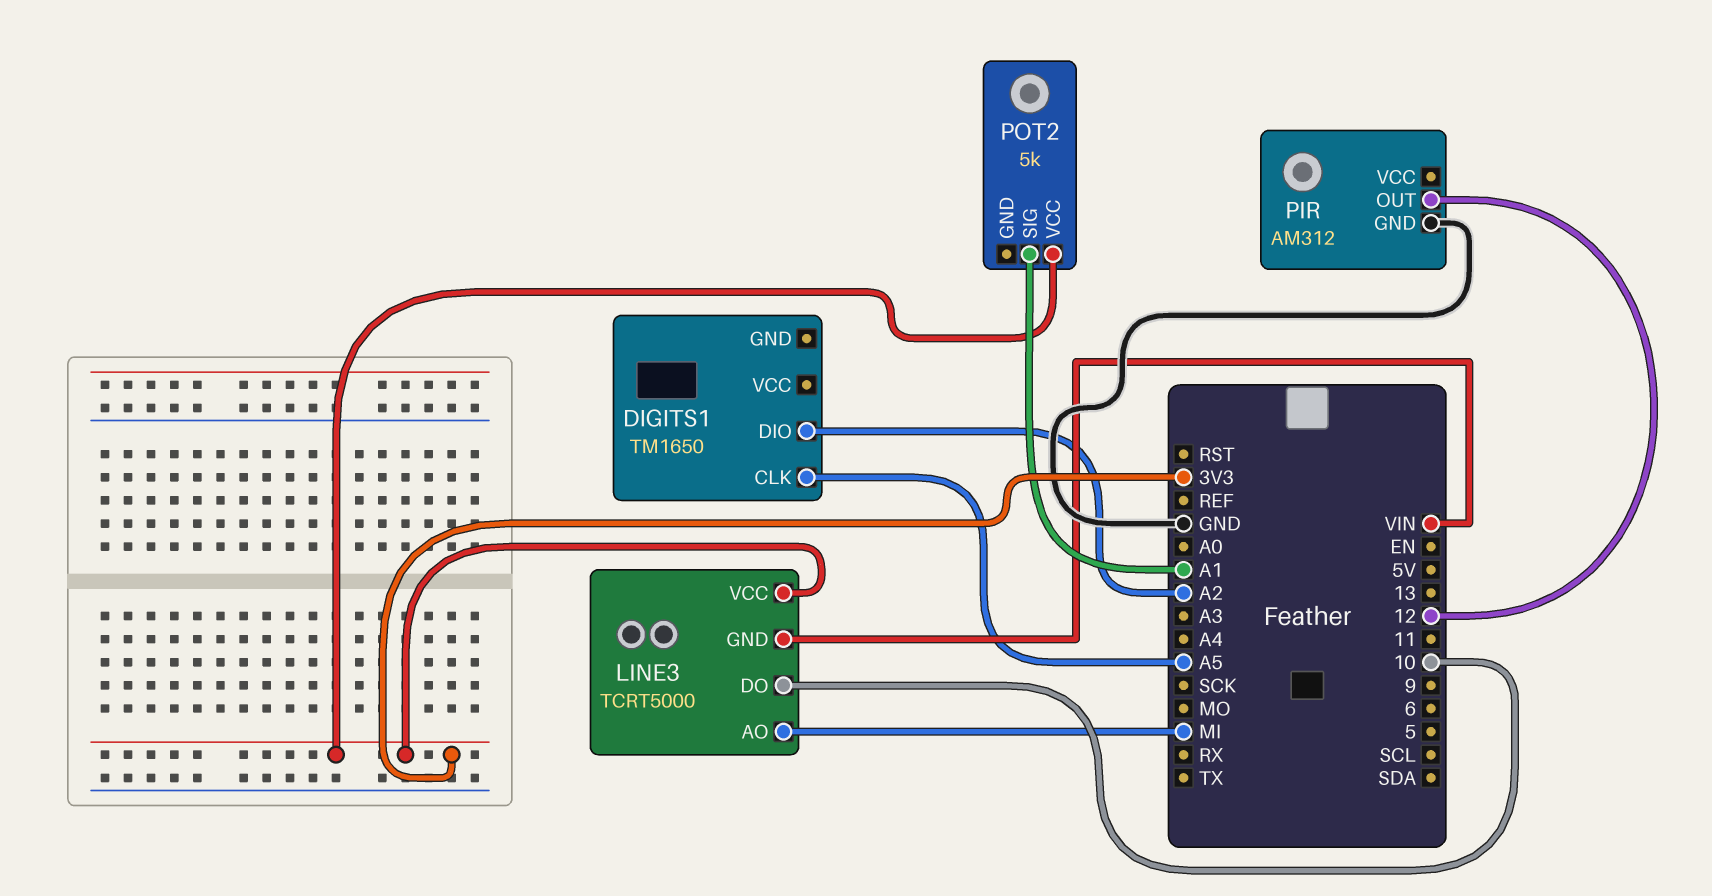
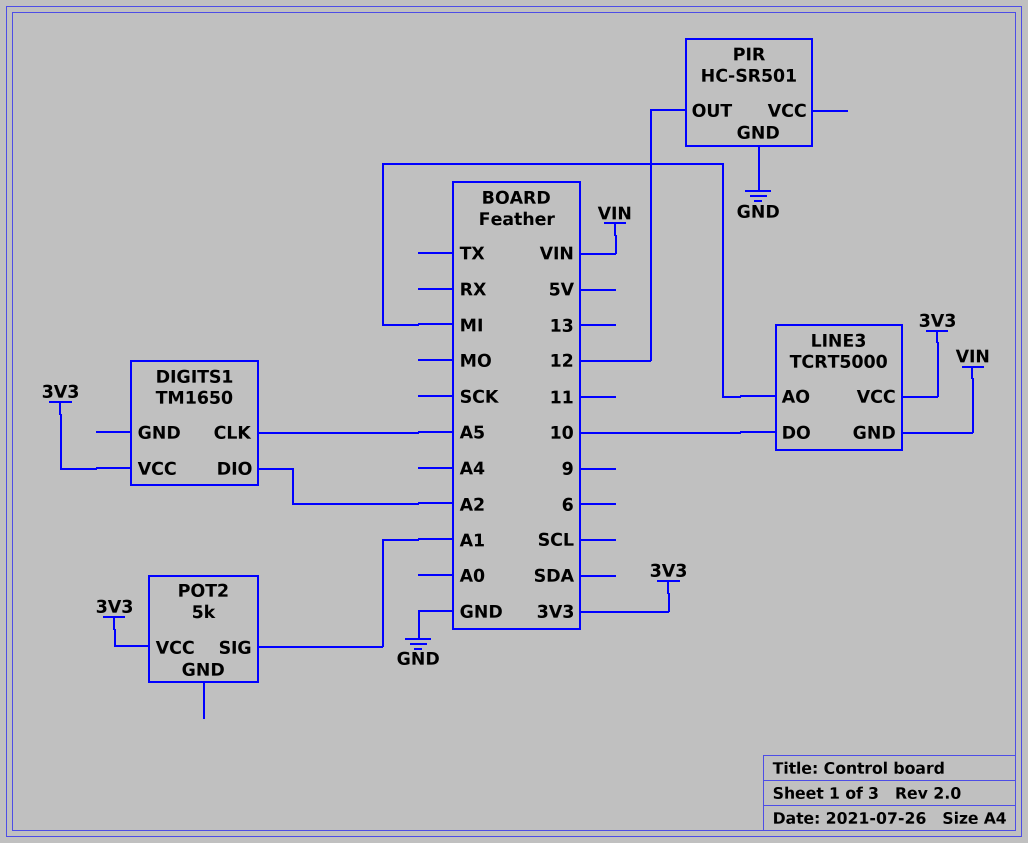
DIGITS1 pin VCC: none -> 3V3
PIR: AM312 -> HC-SR501

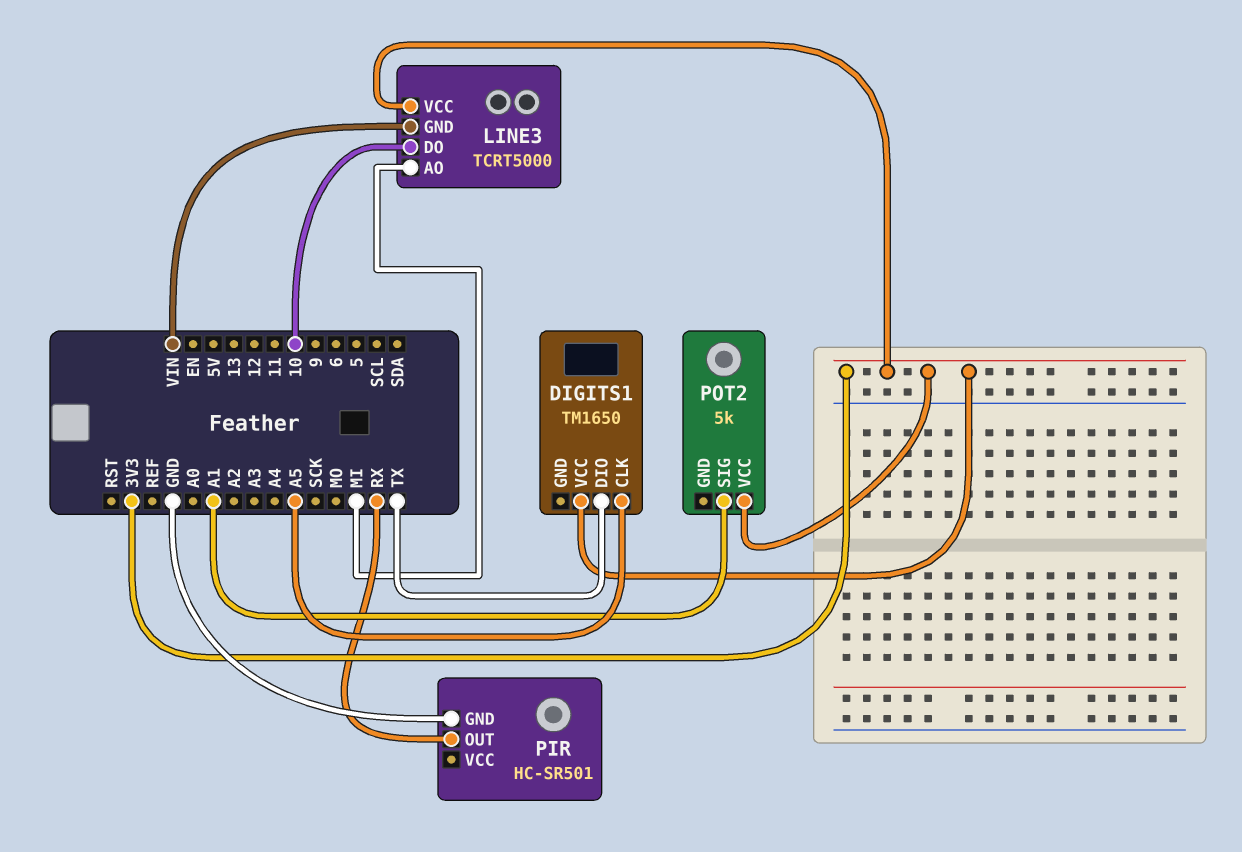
DIGITS1 pin DIO: A2 -> TX
PIR pin OUT: 12 -> RX

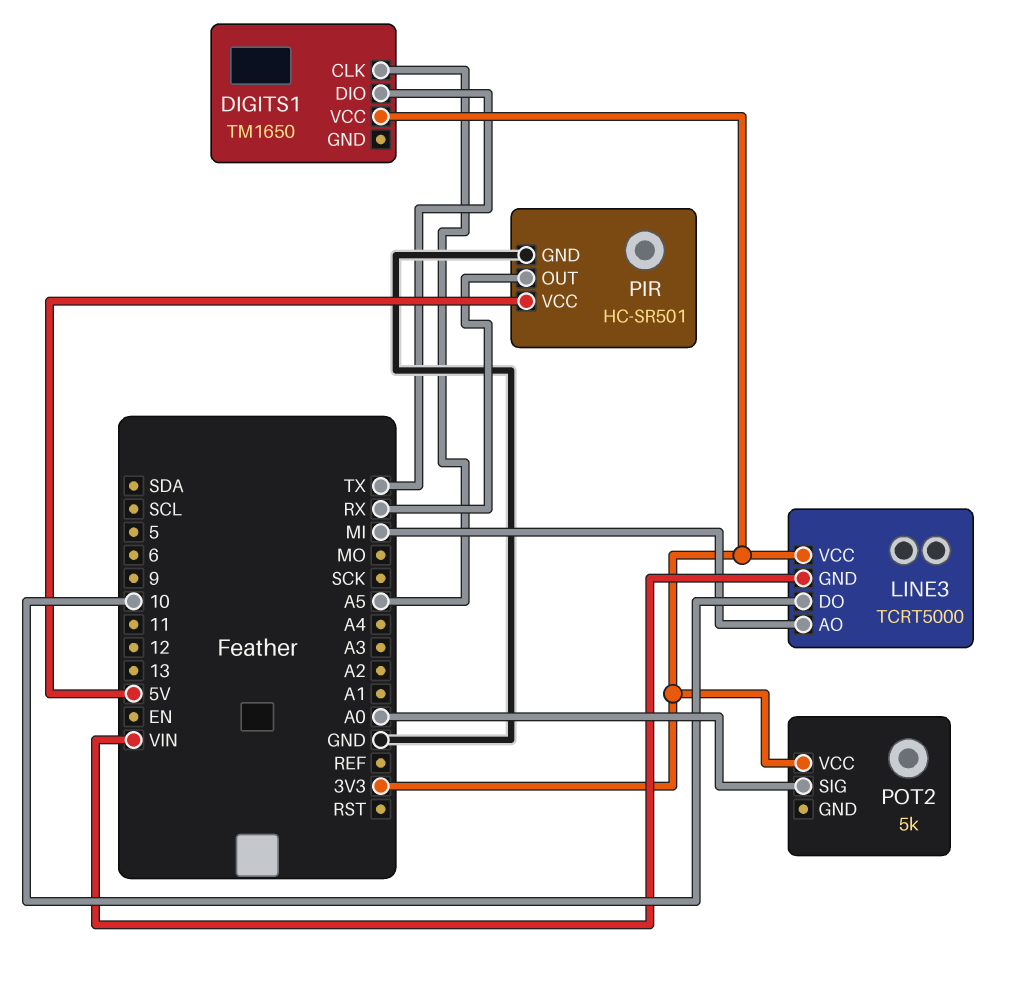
PIR pin VCC: none -> 5V
POT2 pin SIG: A1 -> A0

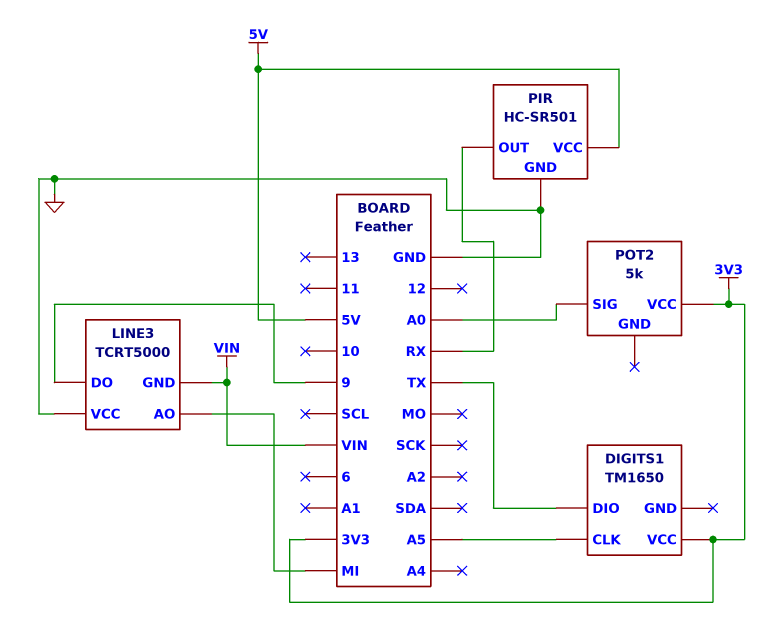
LINE3 pin DO: 10 -> 9
LINE3 pin VCC: 3V3 -> GND

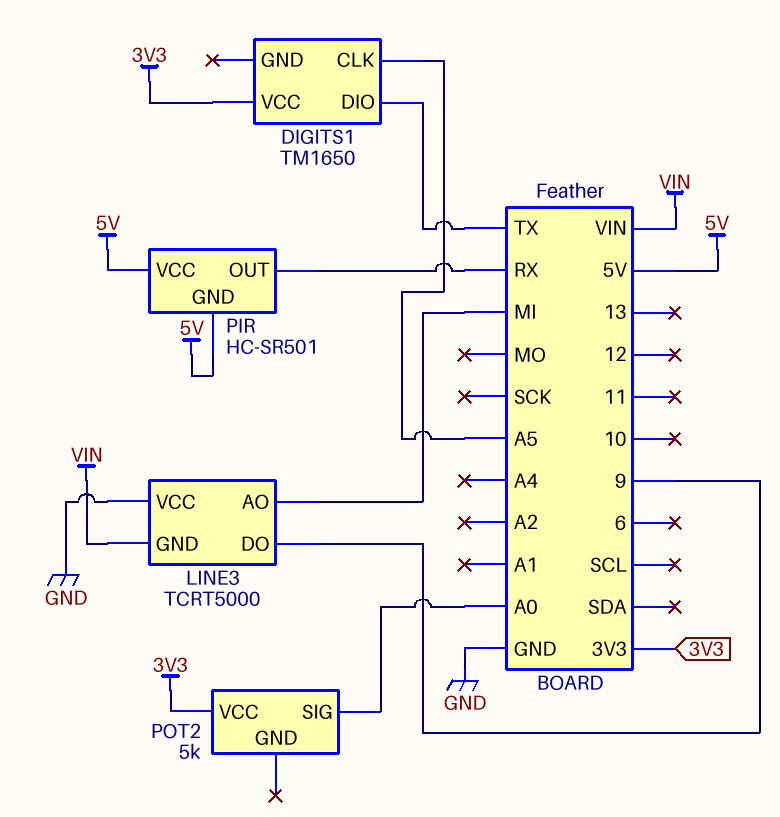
PIR pin GND: GND -> 5V

